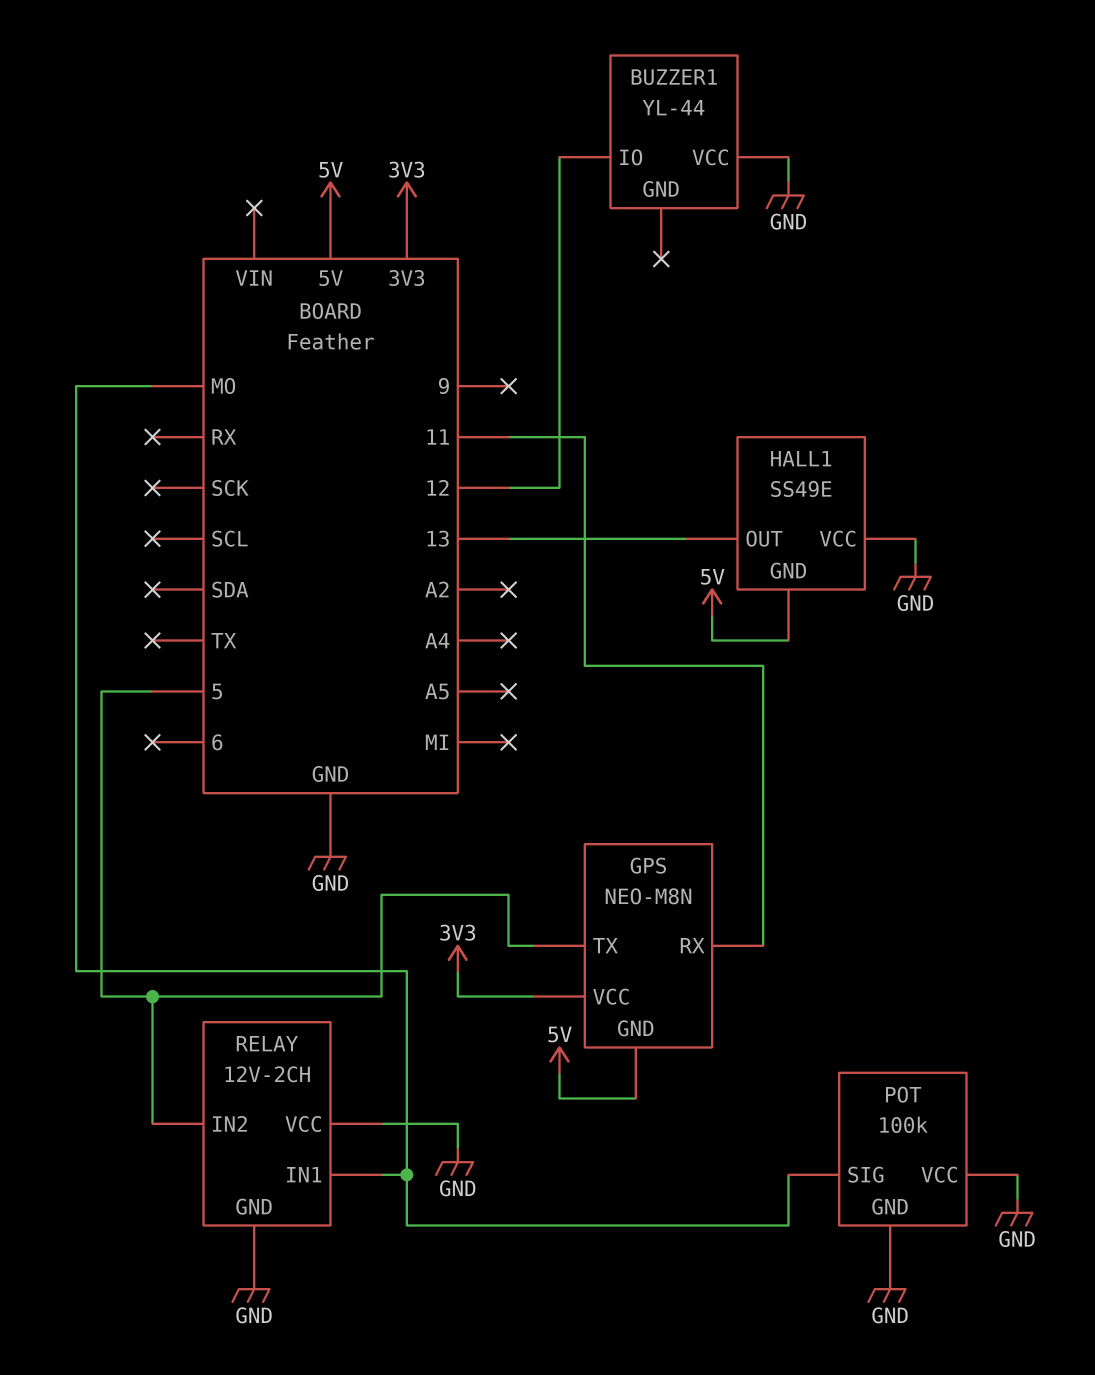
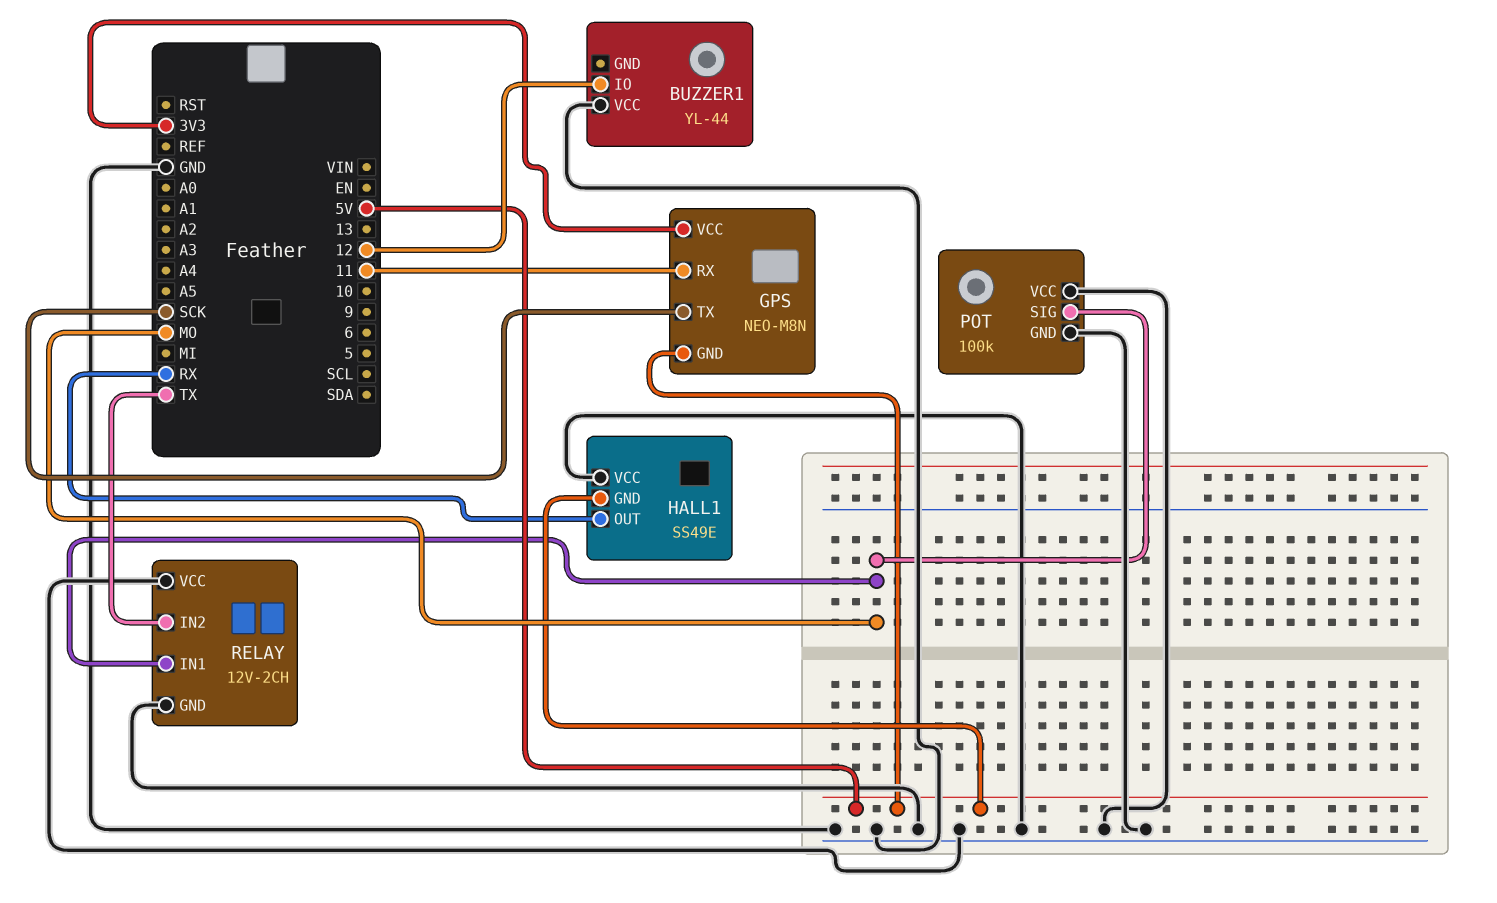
GPS pin TX: 5 -> SCK
HALL1 pin OUT: 13 -> RX
RELAY pin IN2: 5 -> TX

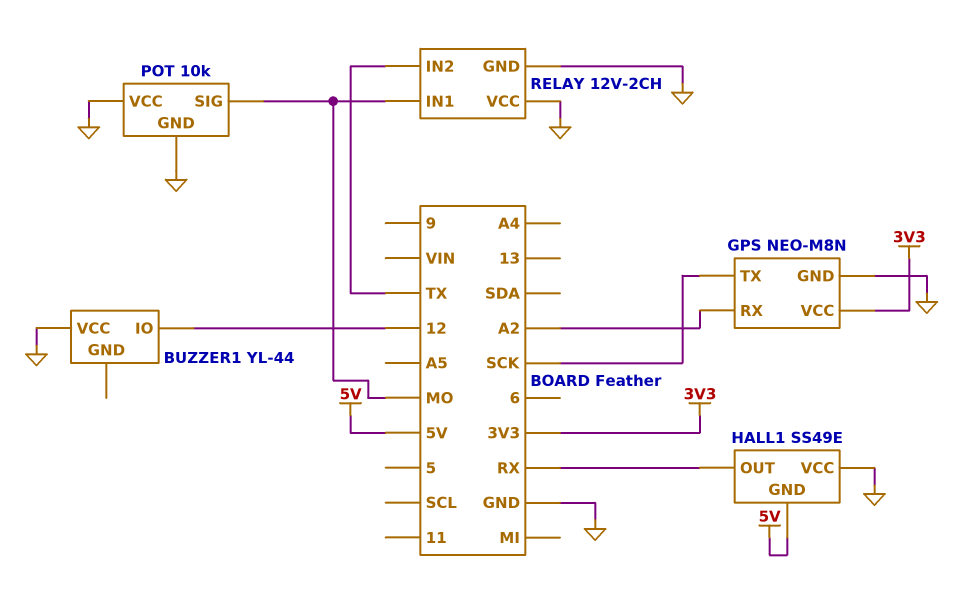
GPS pin GND: 5V -> GND
GPS pin RX: 11 -> A2
POT: 100k -> 10k

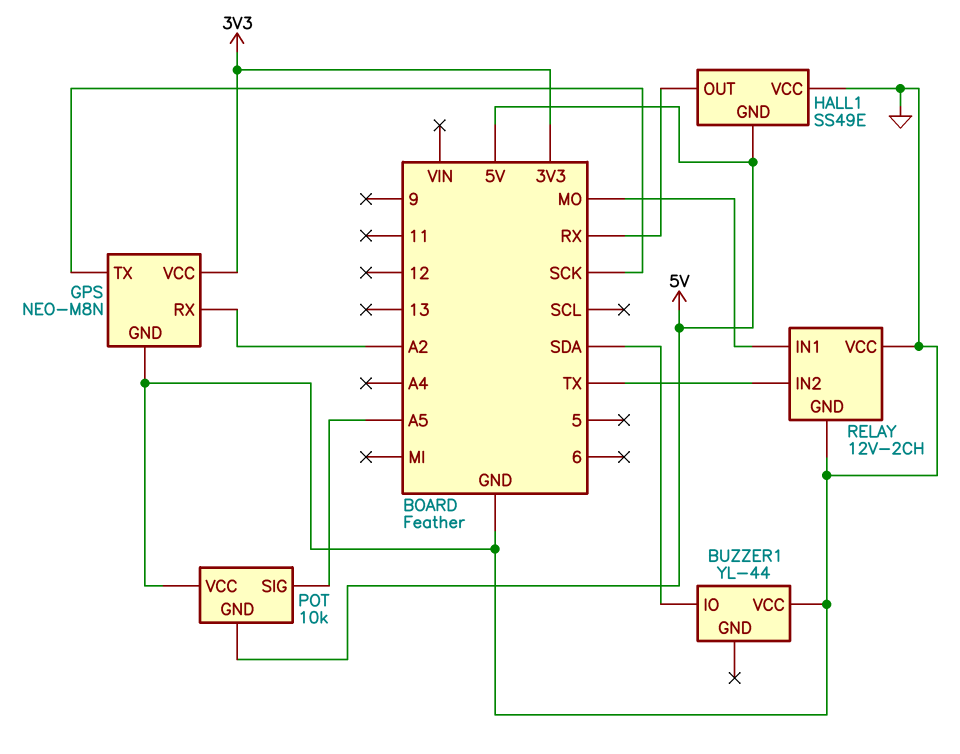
BUZZER1 pin IO: 12 -> SDA
POT pin GND: GND -> 5V
POT pin SIG: MO -> A5

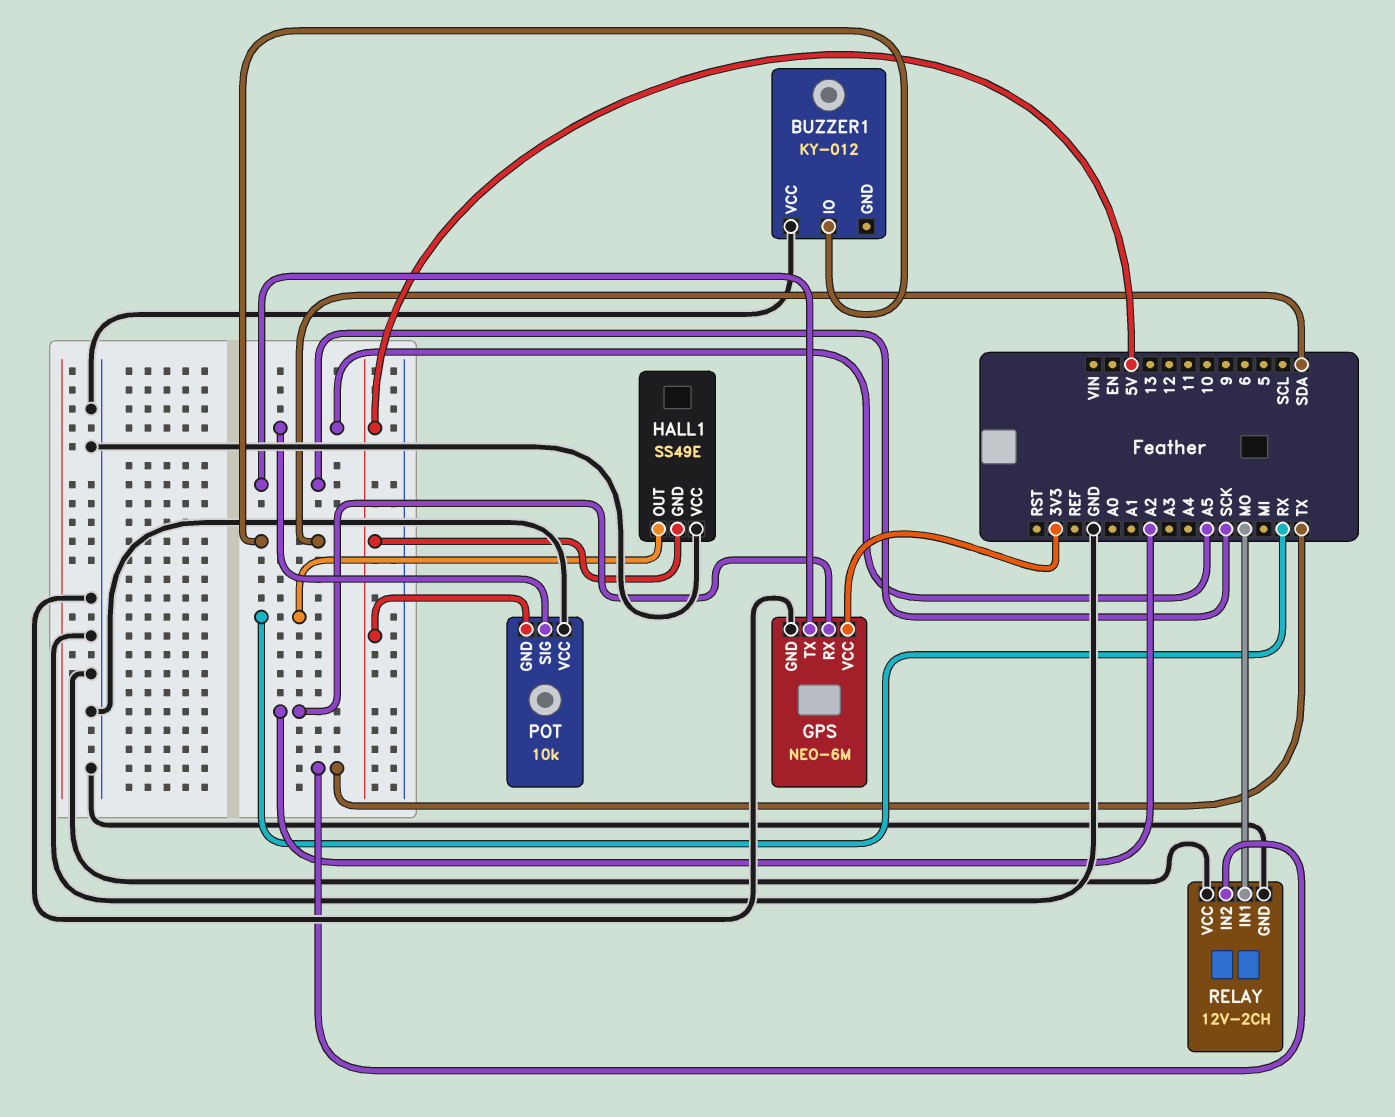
BUZZER1: YL-44 -> KY-012
GPS: NEO-M8N -> NEO-6M

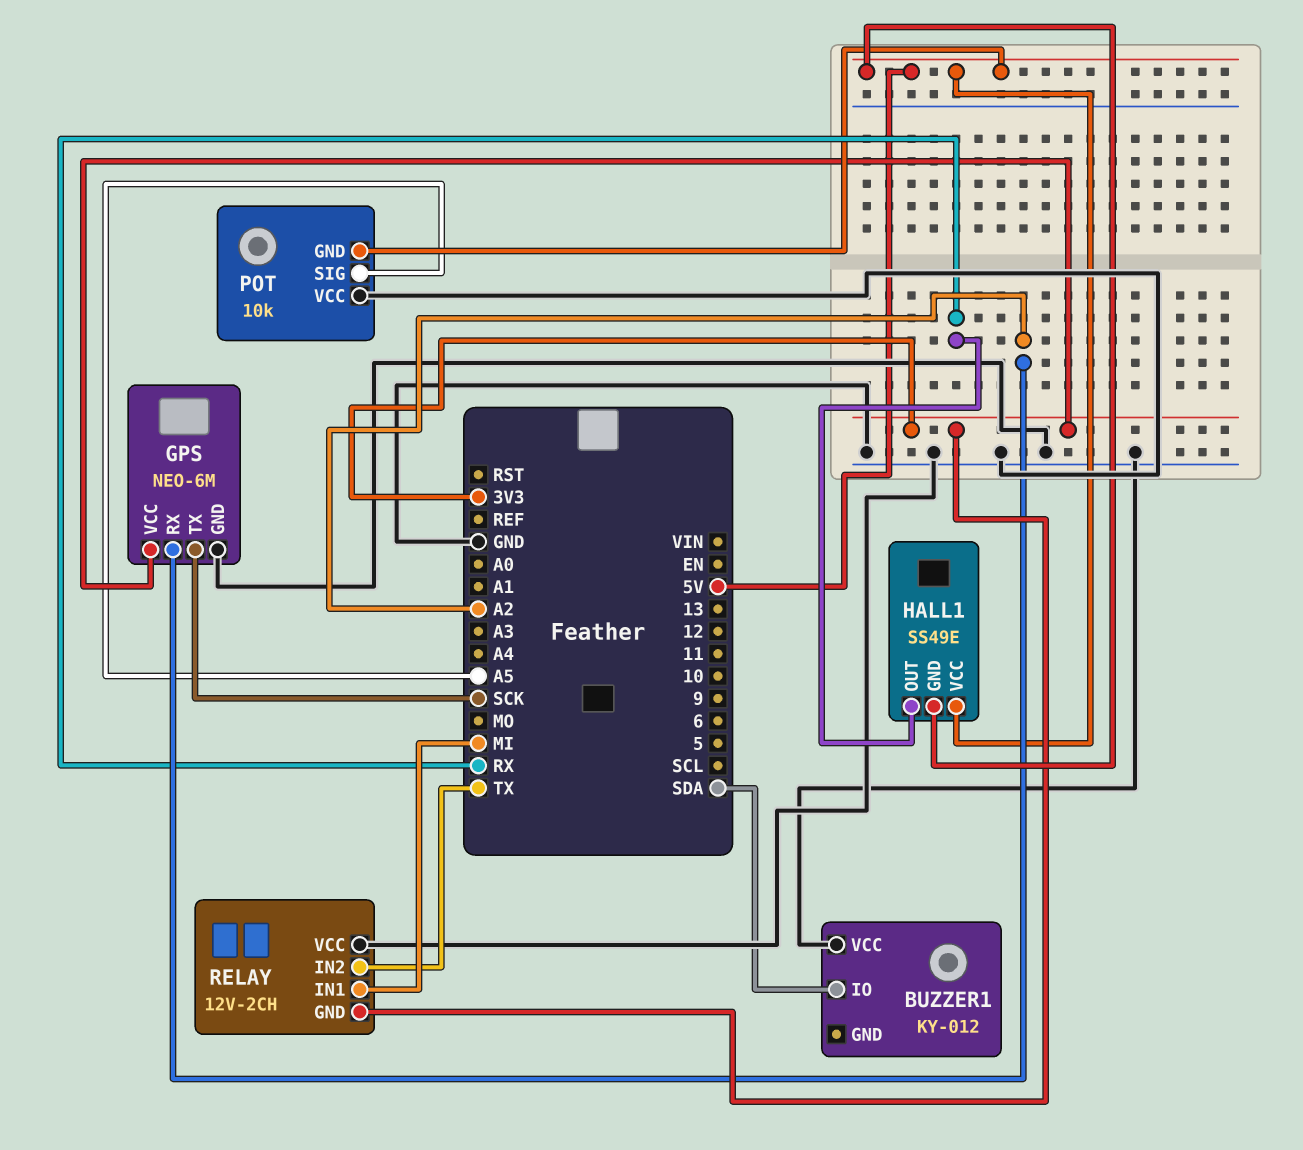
HALL1 pin VCC: GND -> 5V
RELAY pin GND: GND -> 3V3
RELAY pin IN1: MO -> MI

